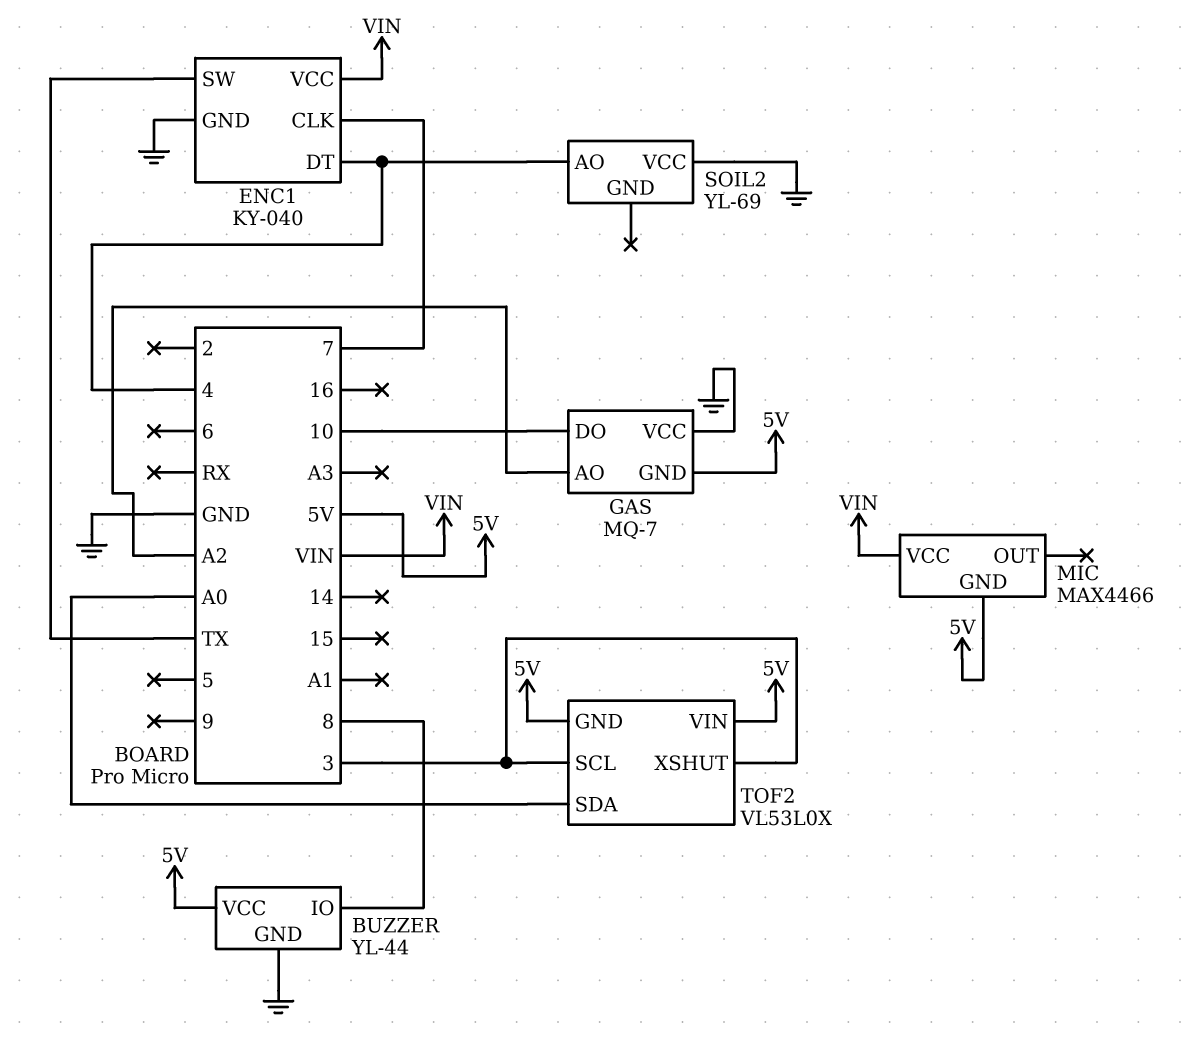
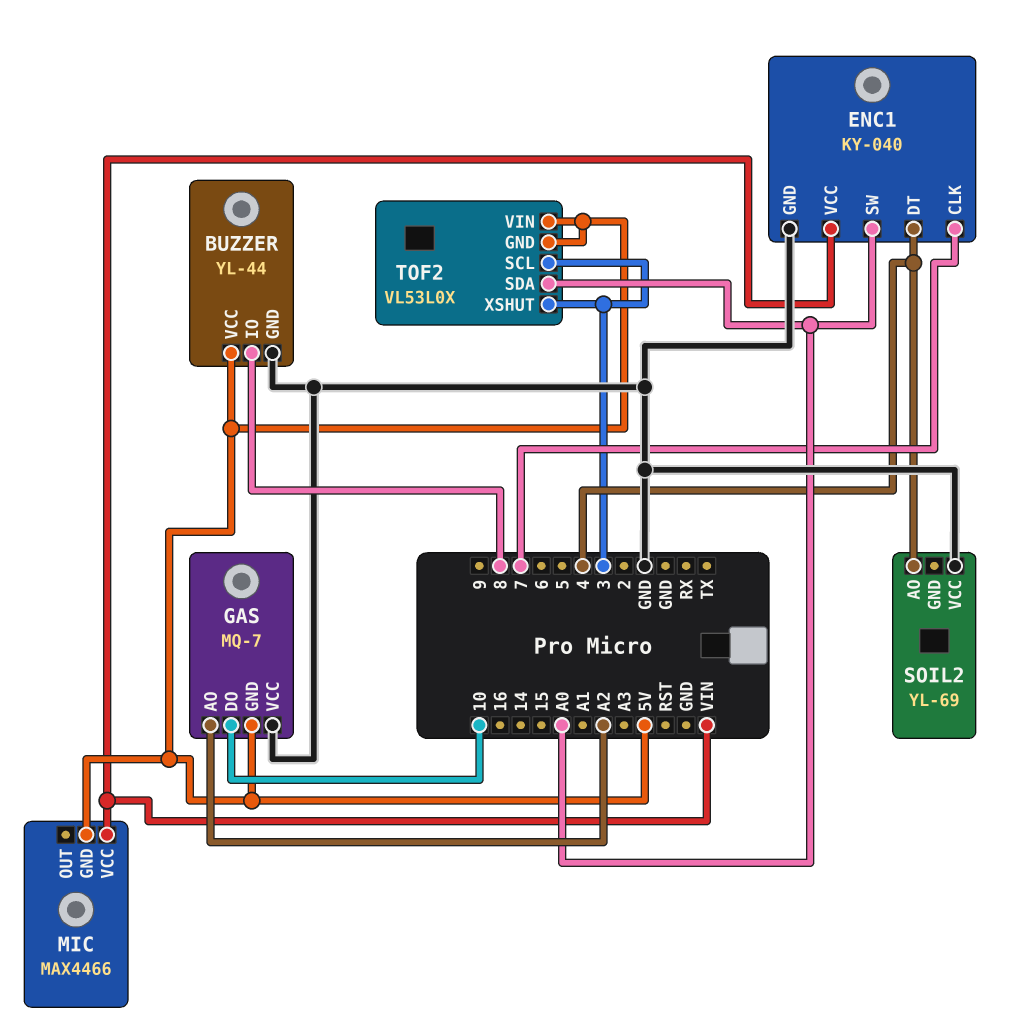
ENC1 pin SW: TX -> A0

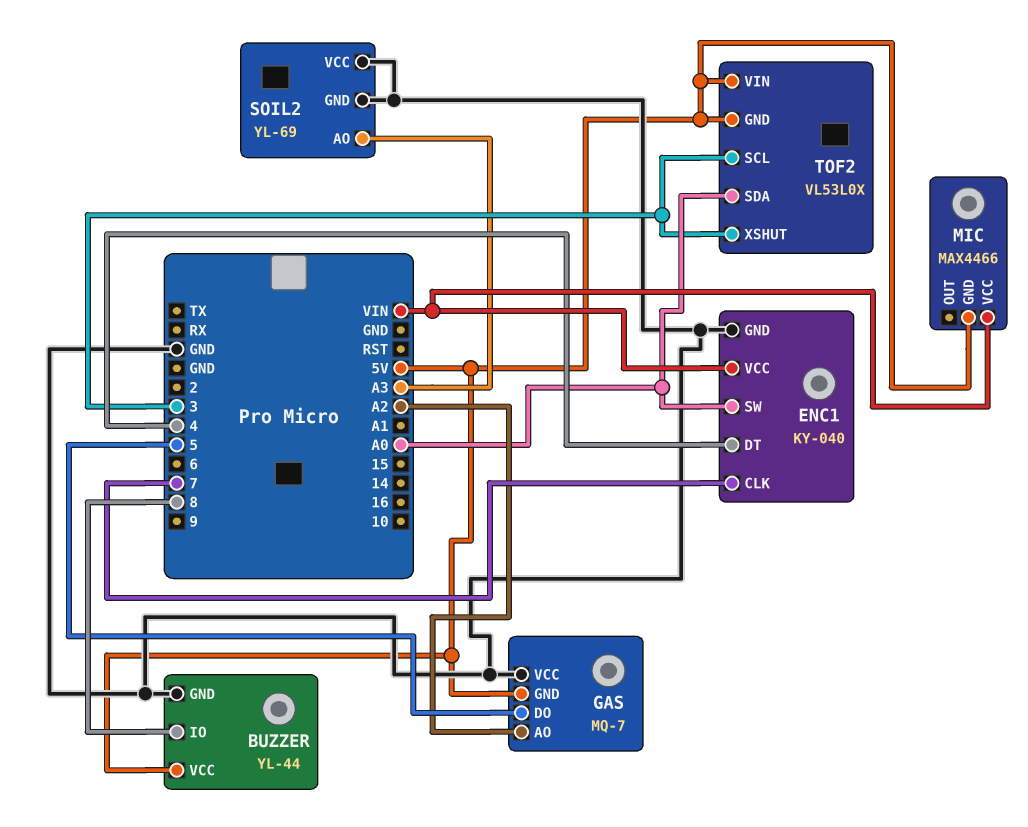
GAS pin DO: 10 -> 5
SOIL2 pin AO: 4 -> A3
SOIL2 pin GND: none -> GND

